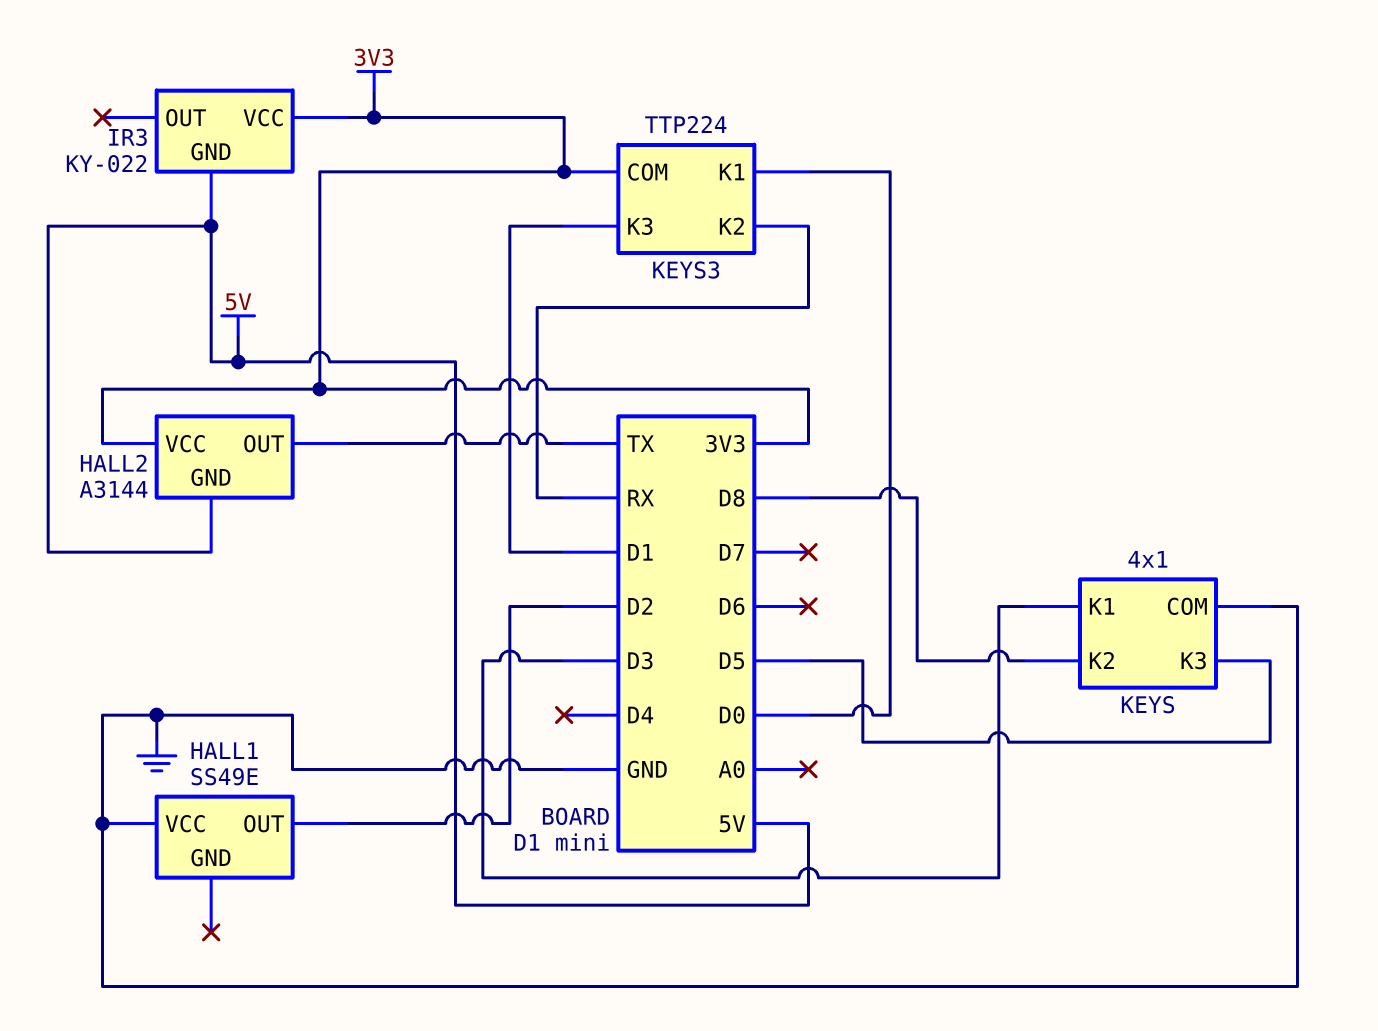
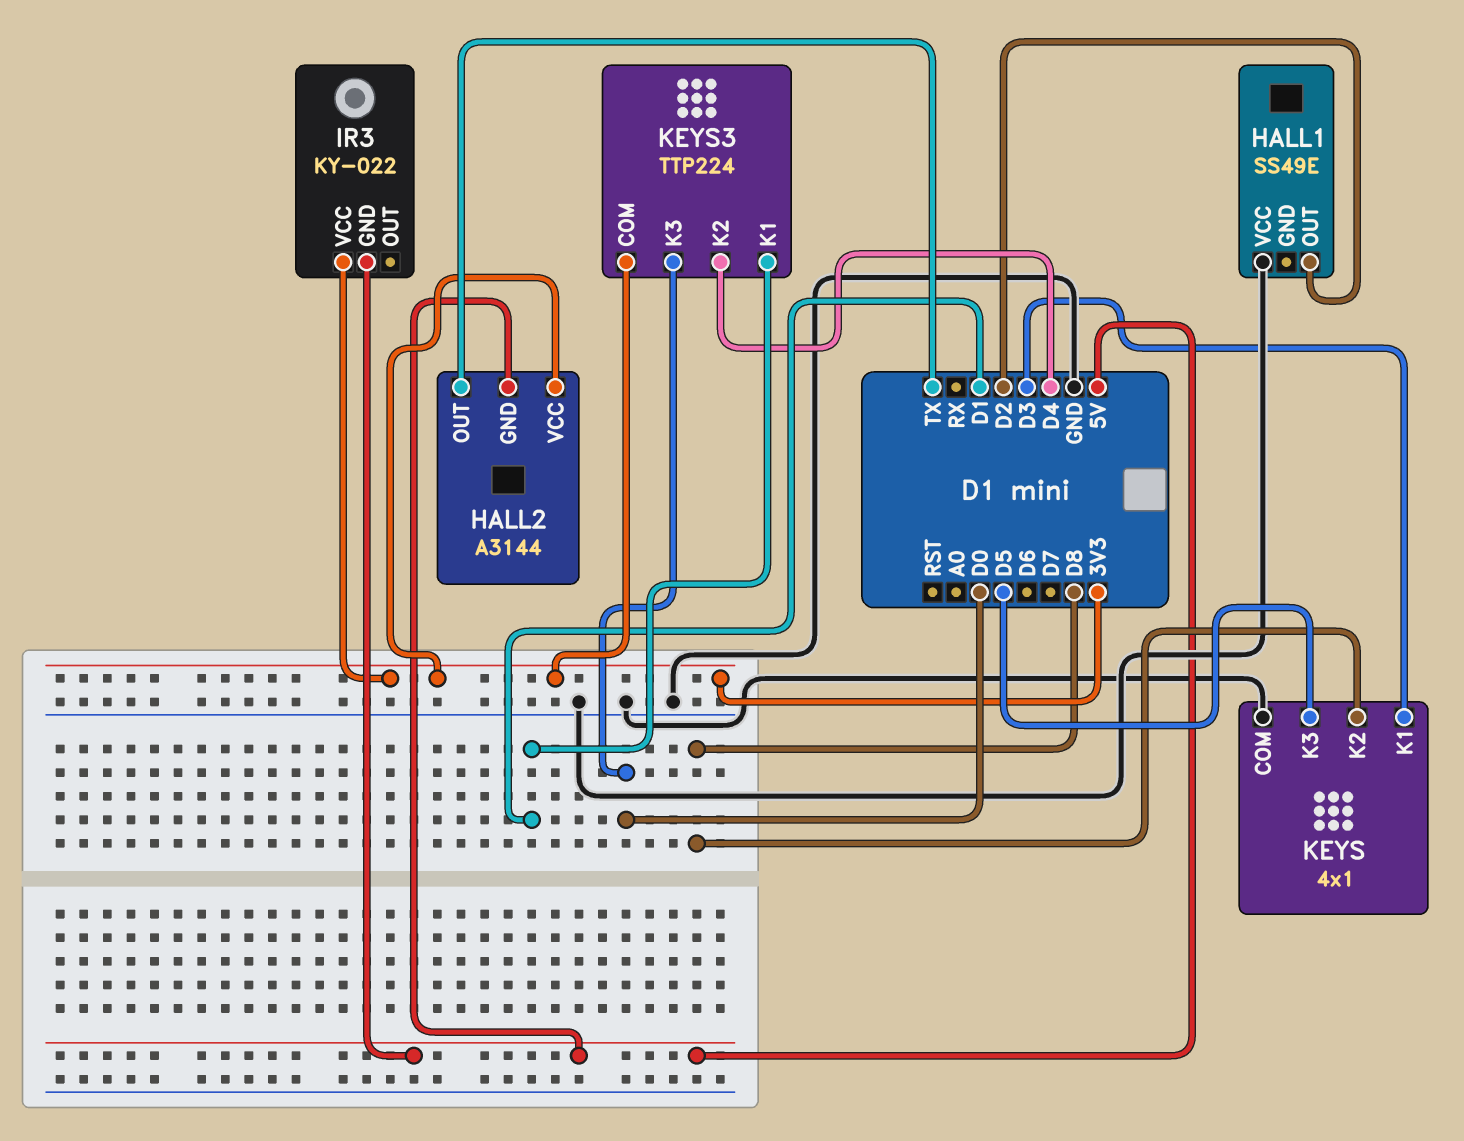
KEYS3 pin K1: D0 -> D1
KEYS3 pin K2: RX -> D4
KEYS3 pin K3: D1 -> D0

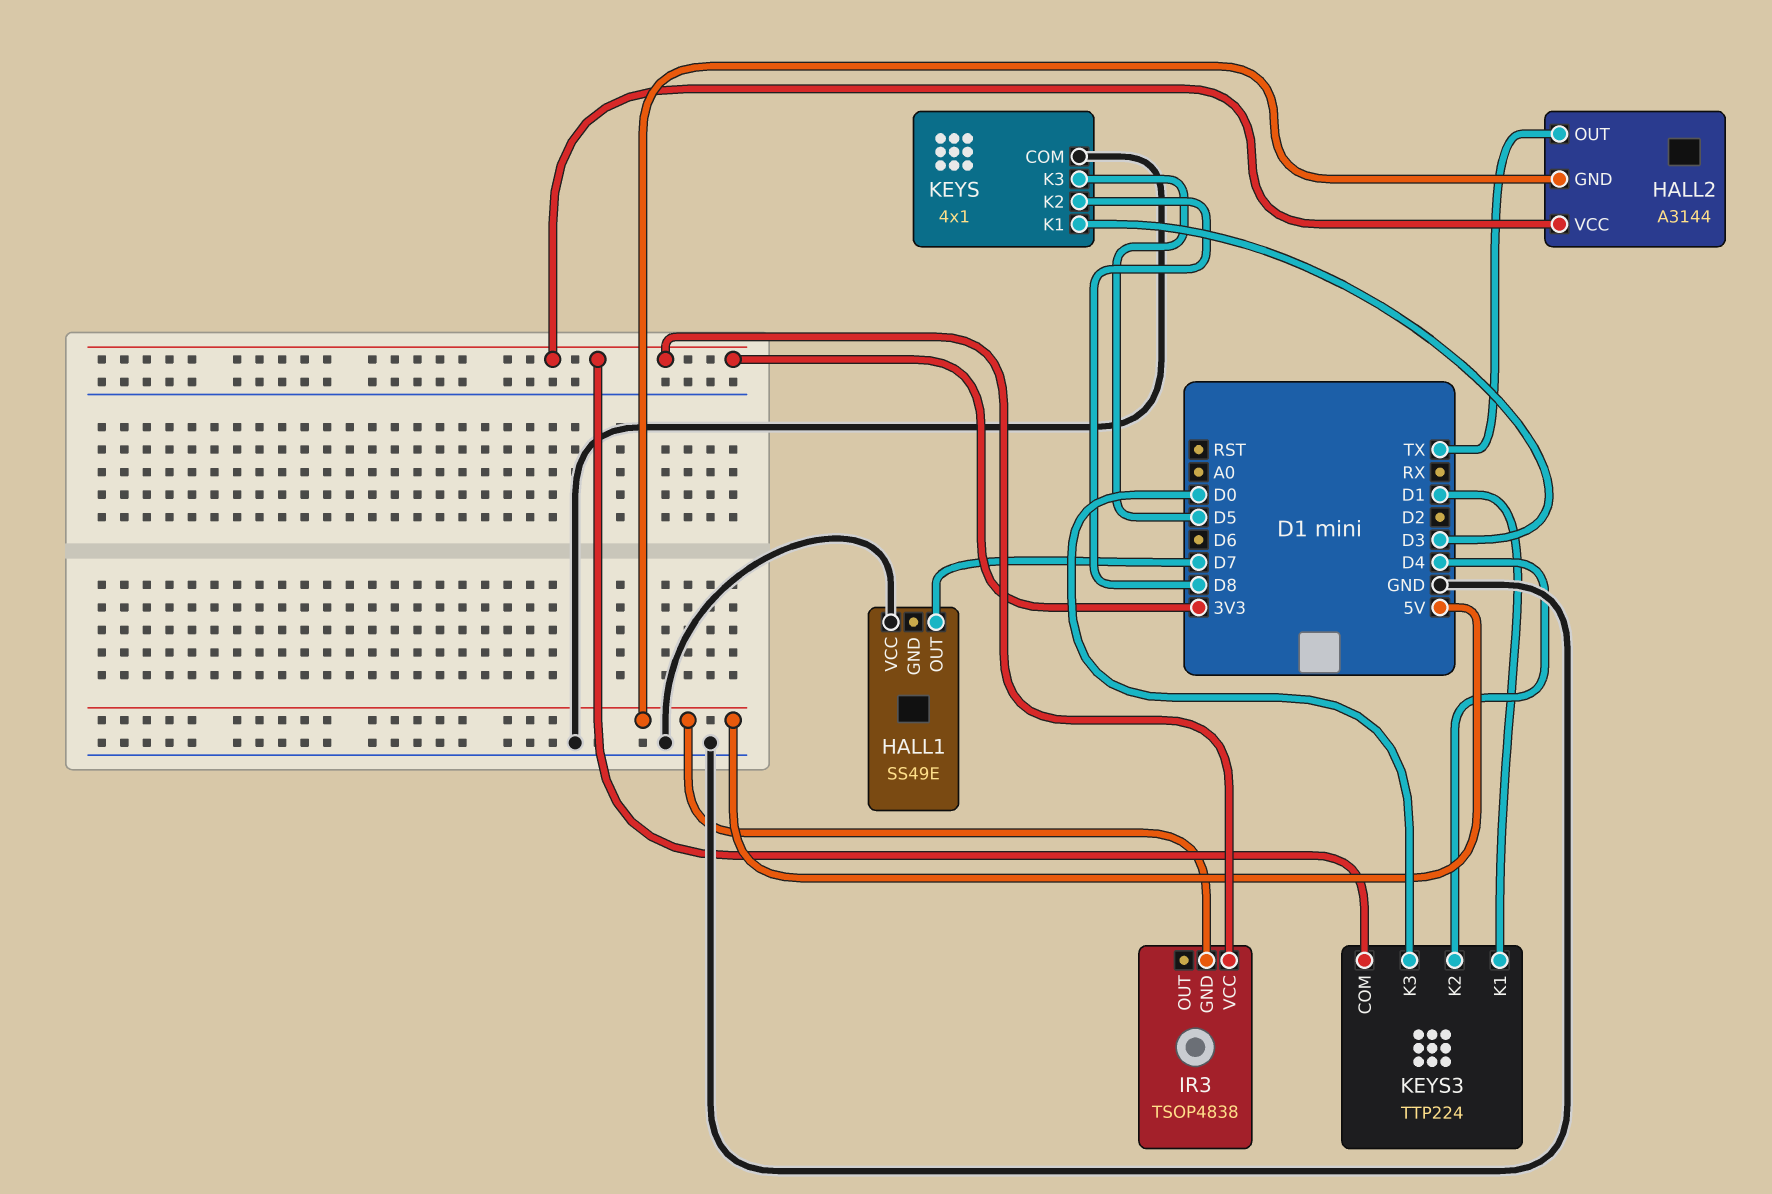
HALL1 pin OUT: D2 -> D7
IR3: KY-022 -> TSOP4838

